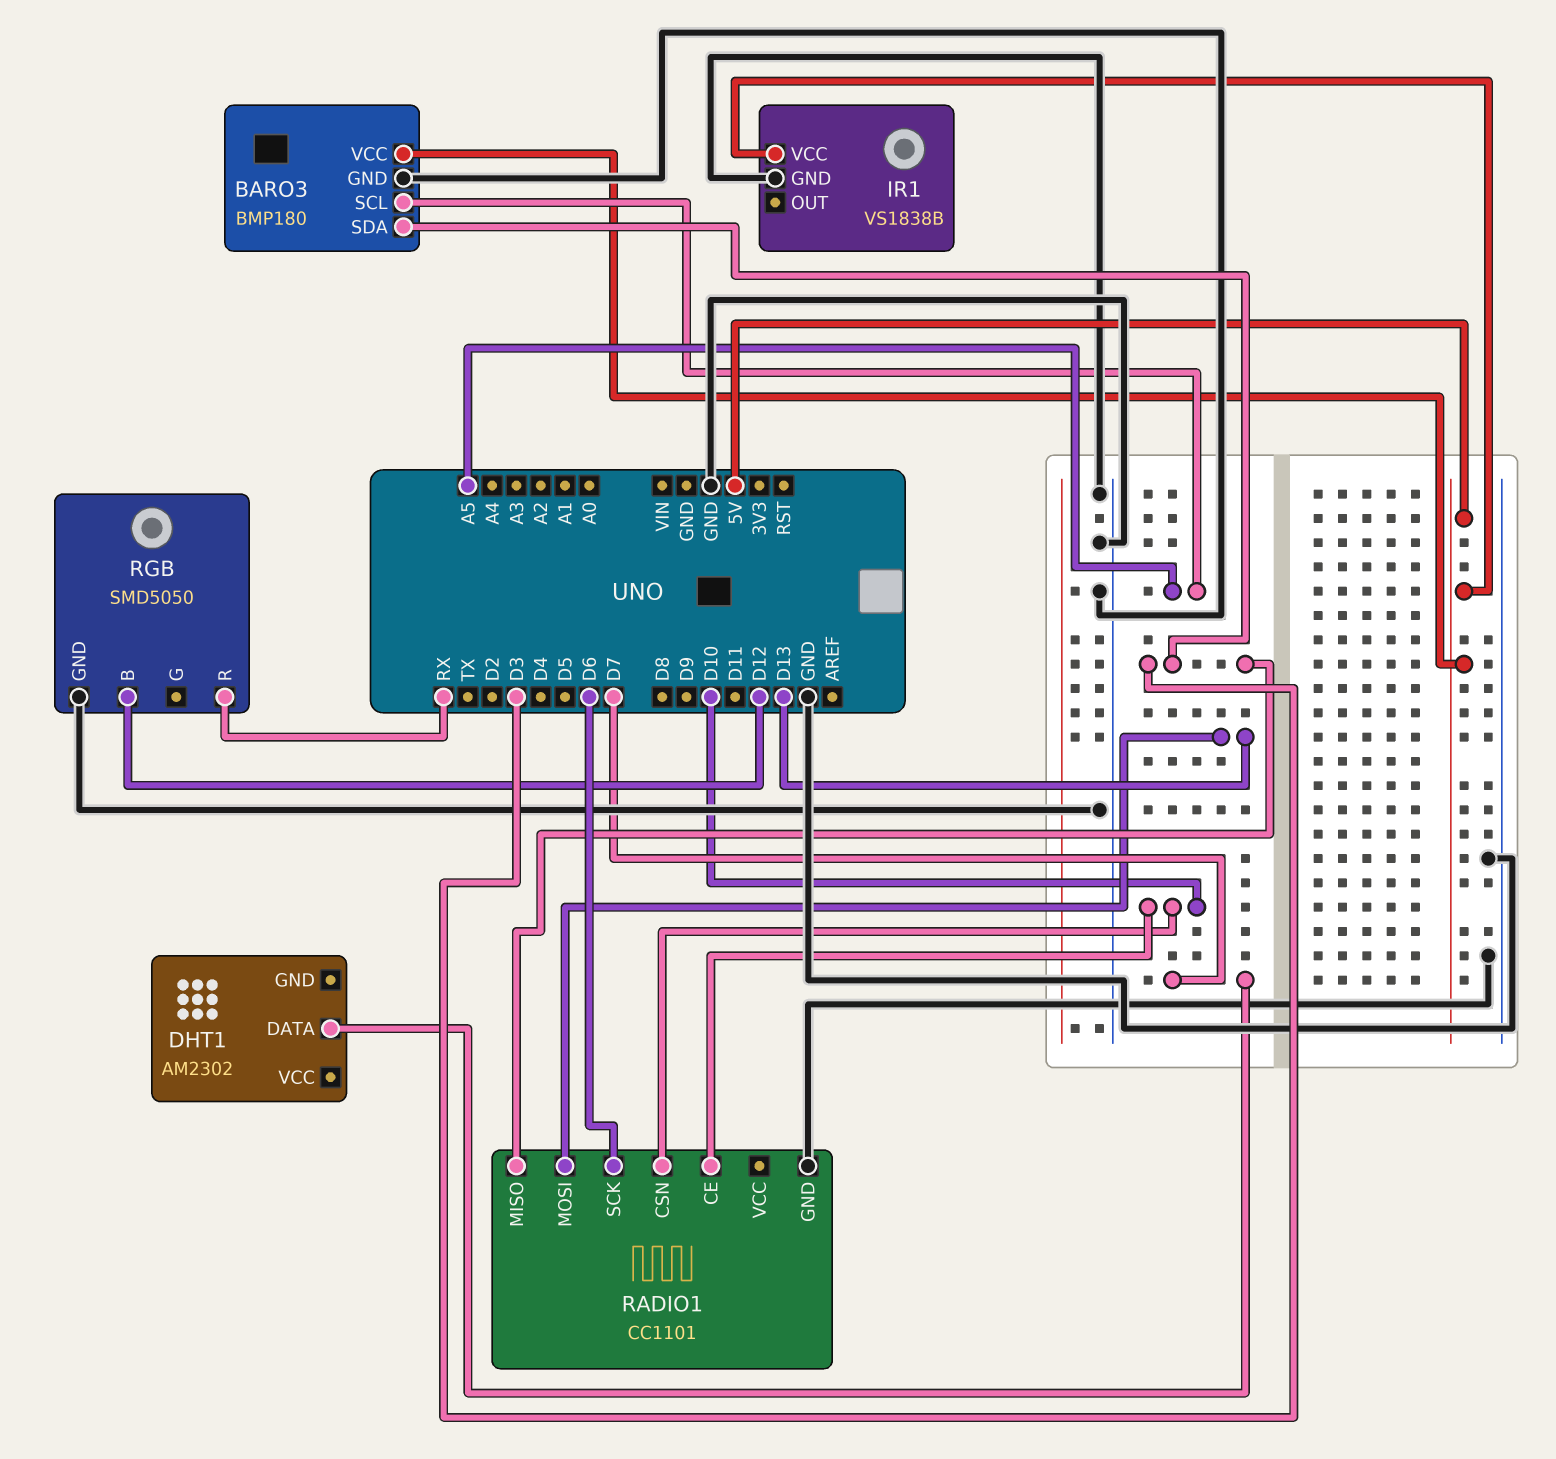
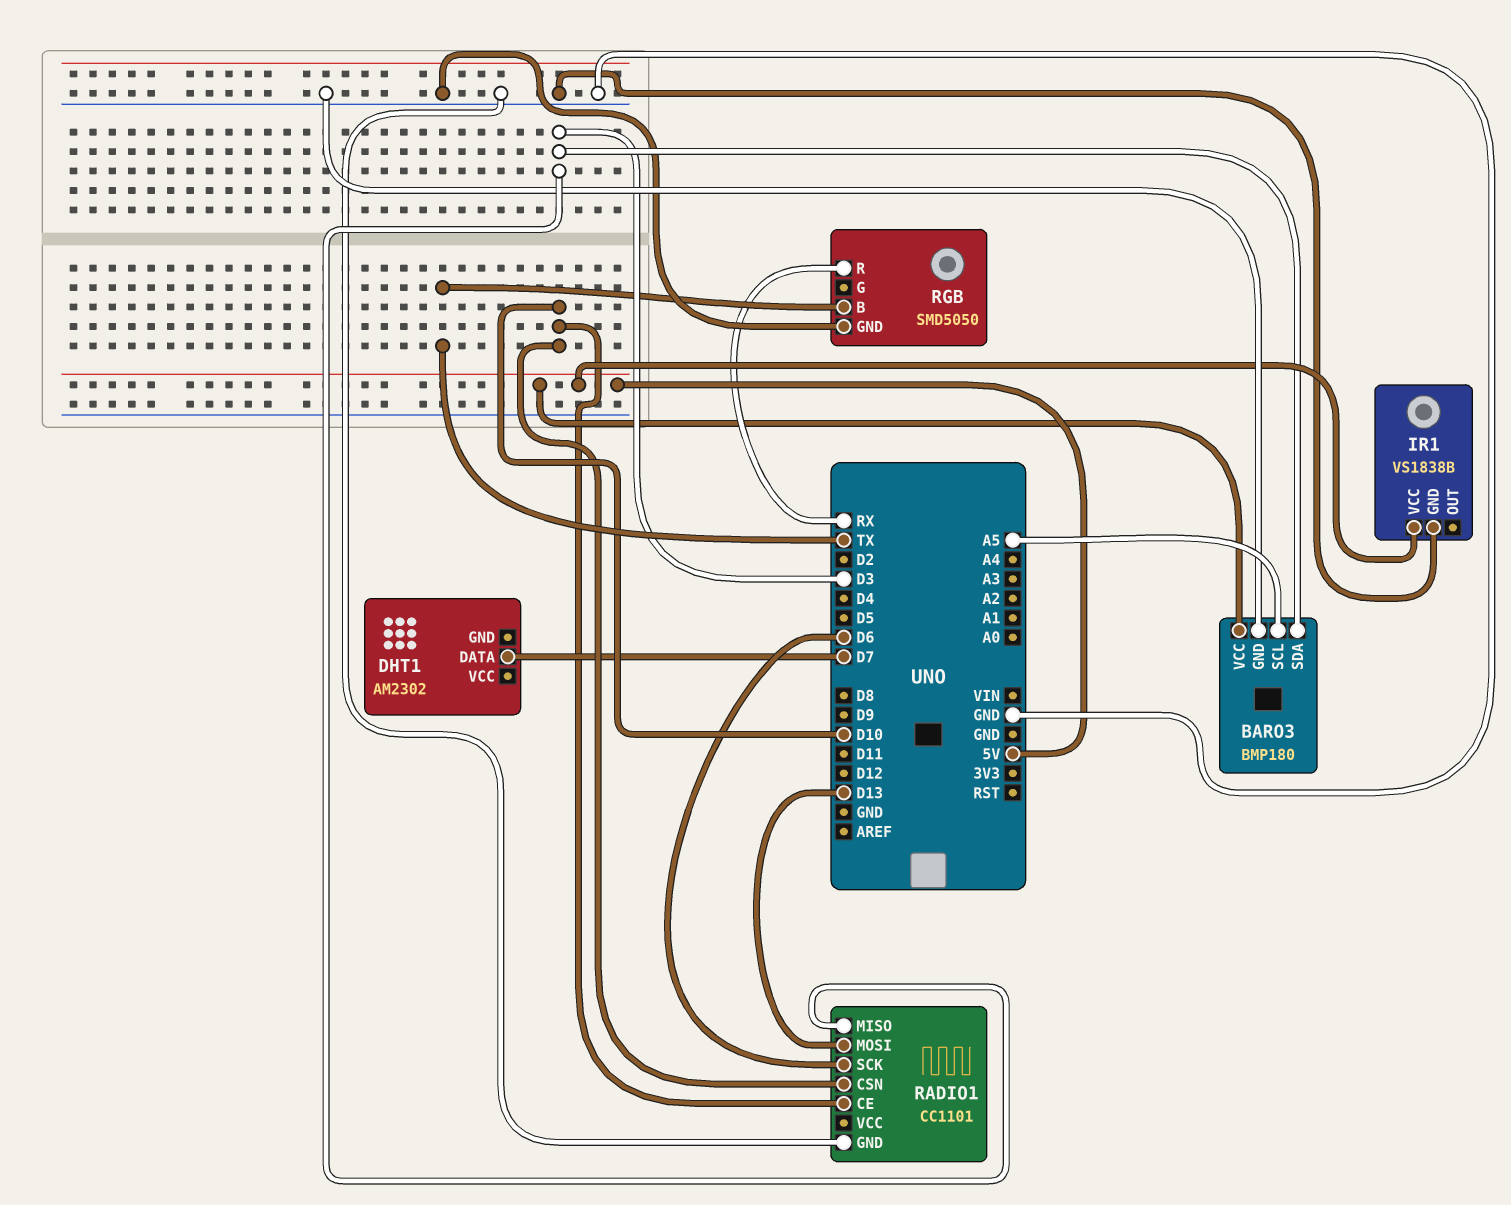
RGB pin B: D12 -> TX

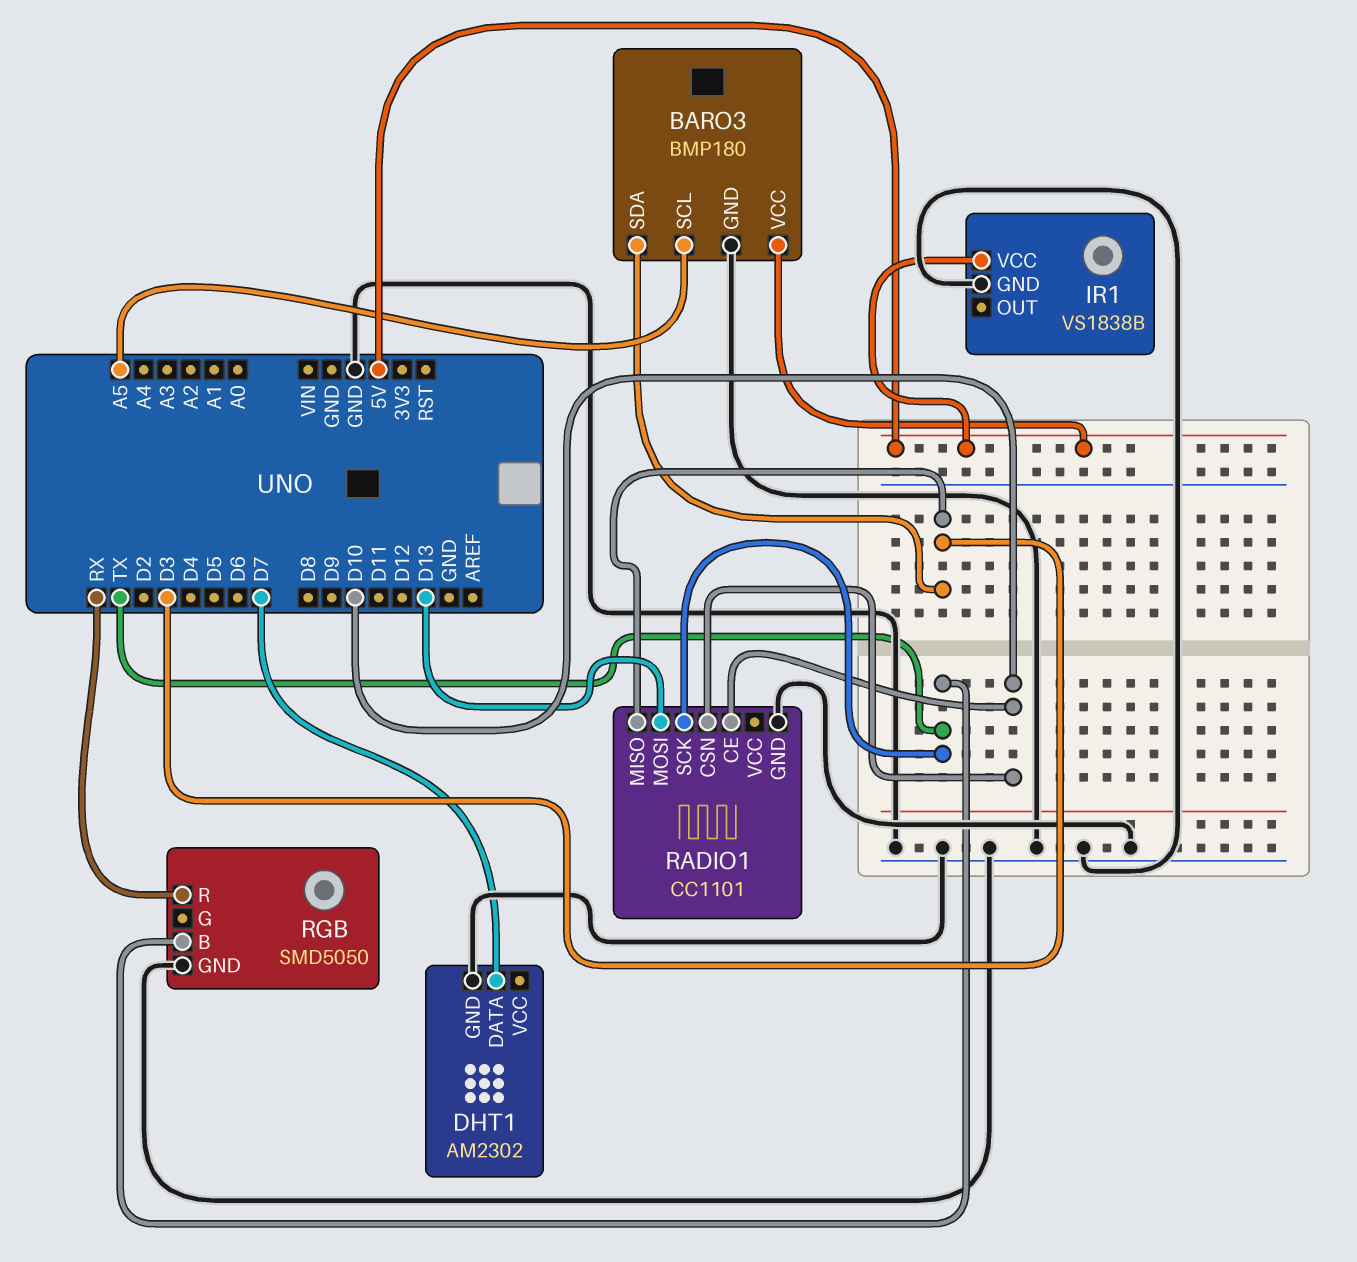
DHT1 pin GND: none -> GND
RADIO1 pin SCK: D6 -> TX

